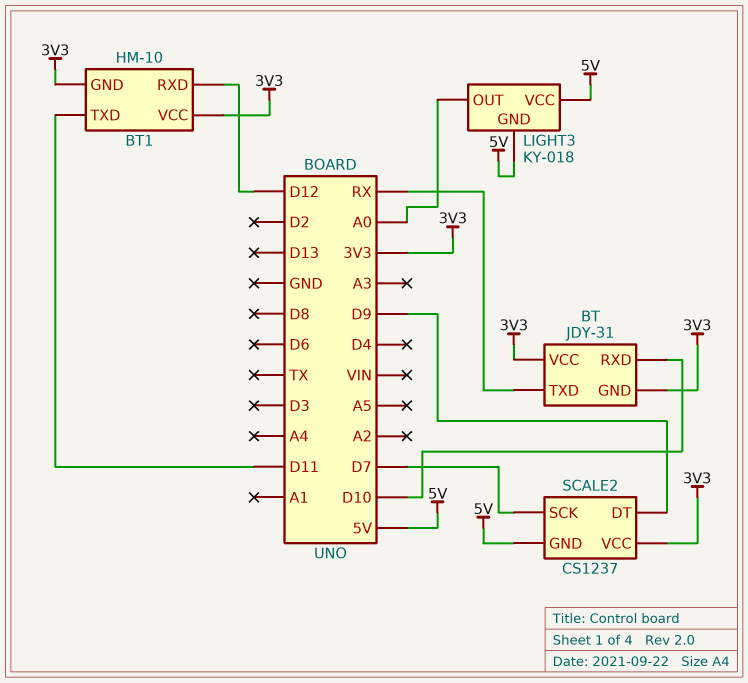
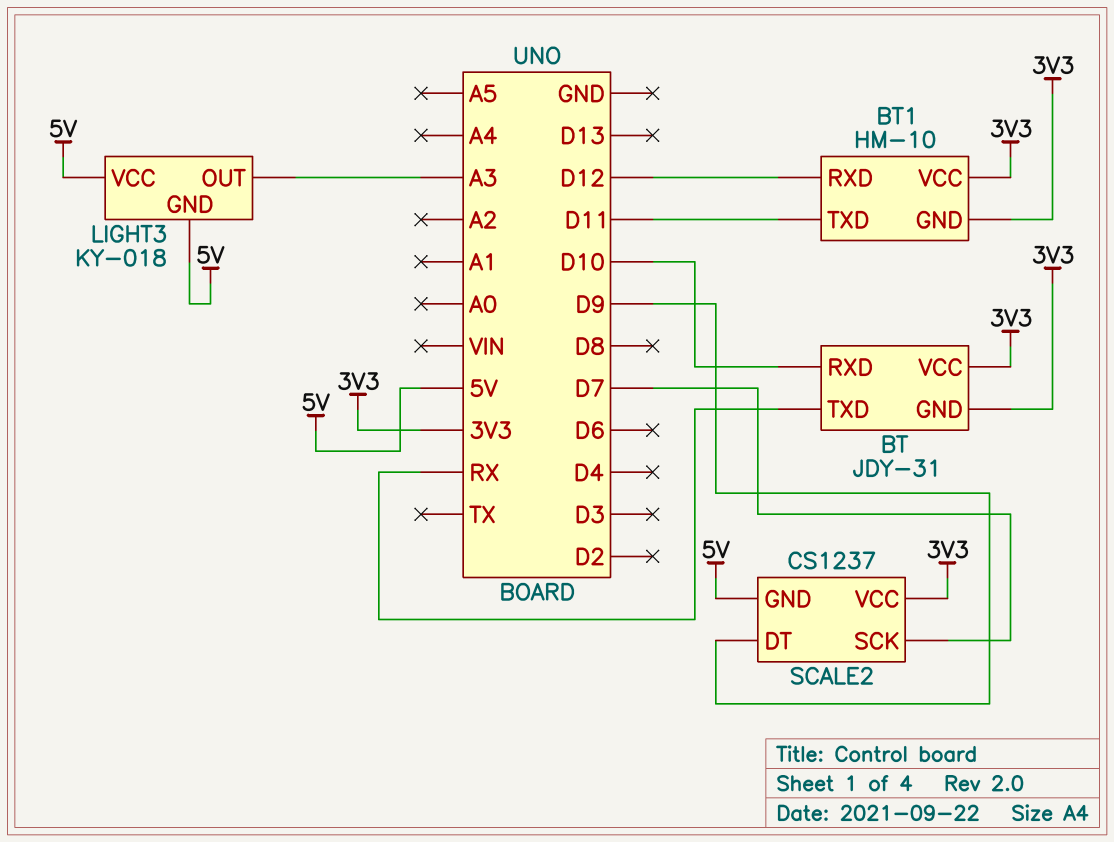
LIGHT3 pin OUT: A0 -> A3

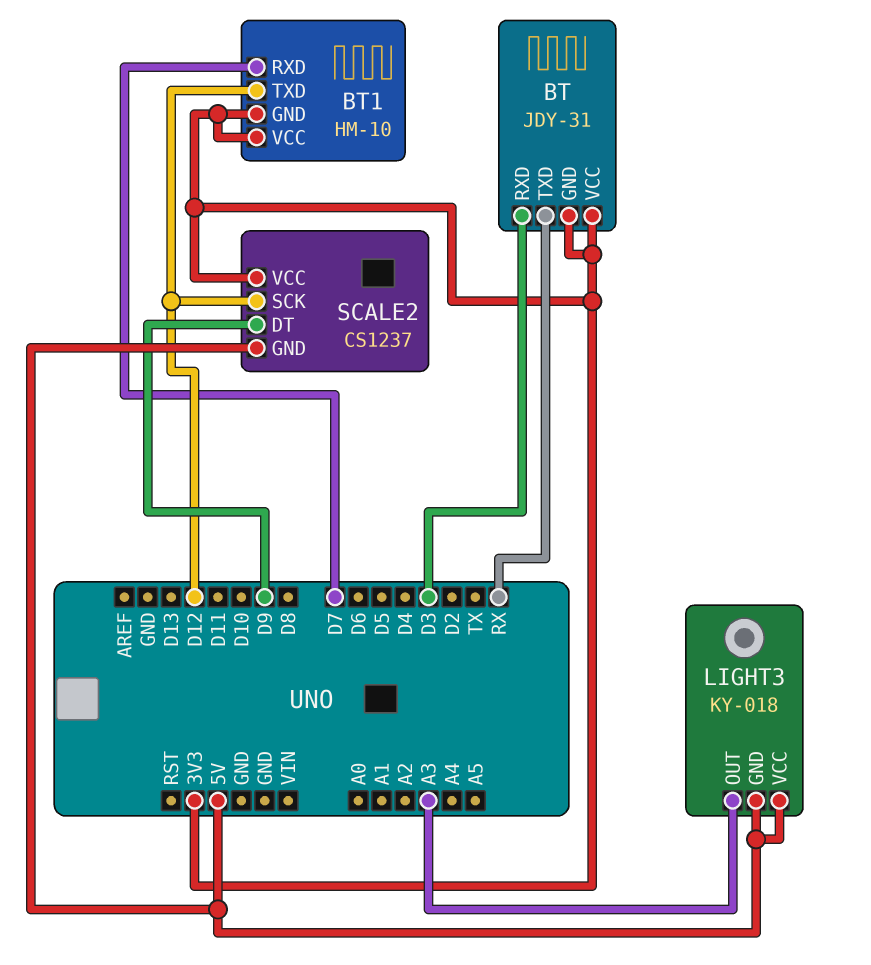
BT pin RXD: D10 -> D3
BT1 pin RXD: D12 -> D7
BT1 pin TXD: D11 -> D12
SCALE2 pin SCK: D7 -> D12

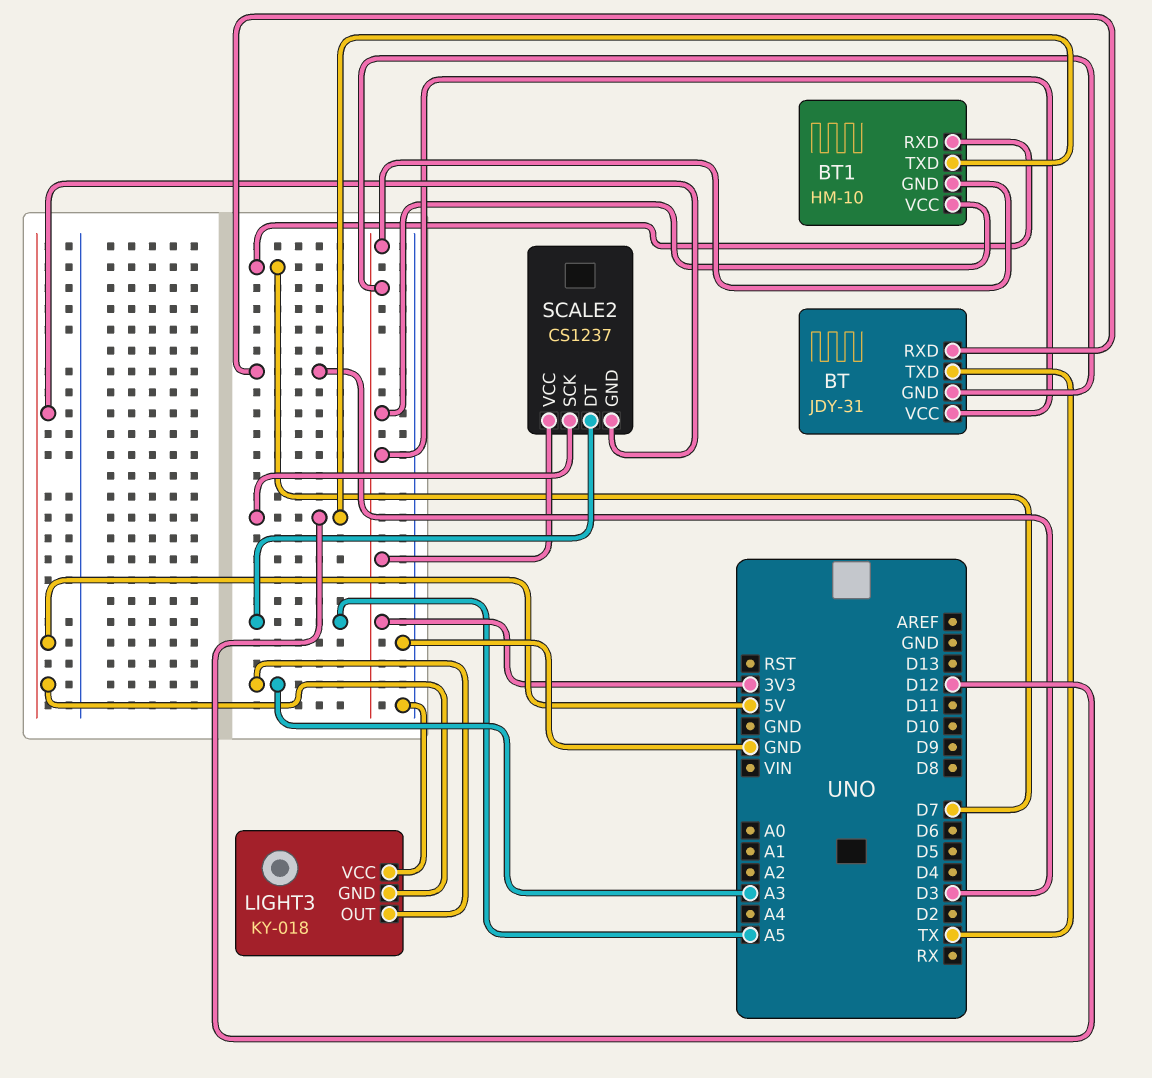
BT pin TXD: RX -> TX
LIGHT3 pin VCC: 5V -> GND
SCALE2 pin DT: D9 -> A5

